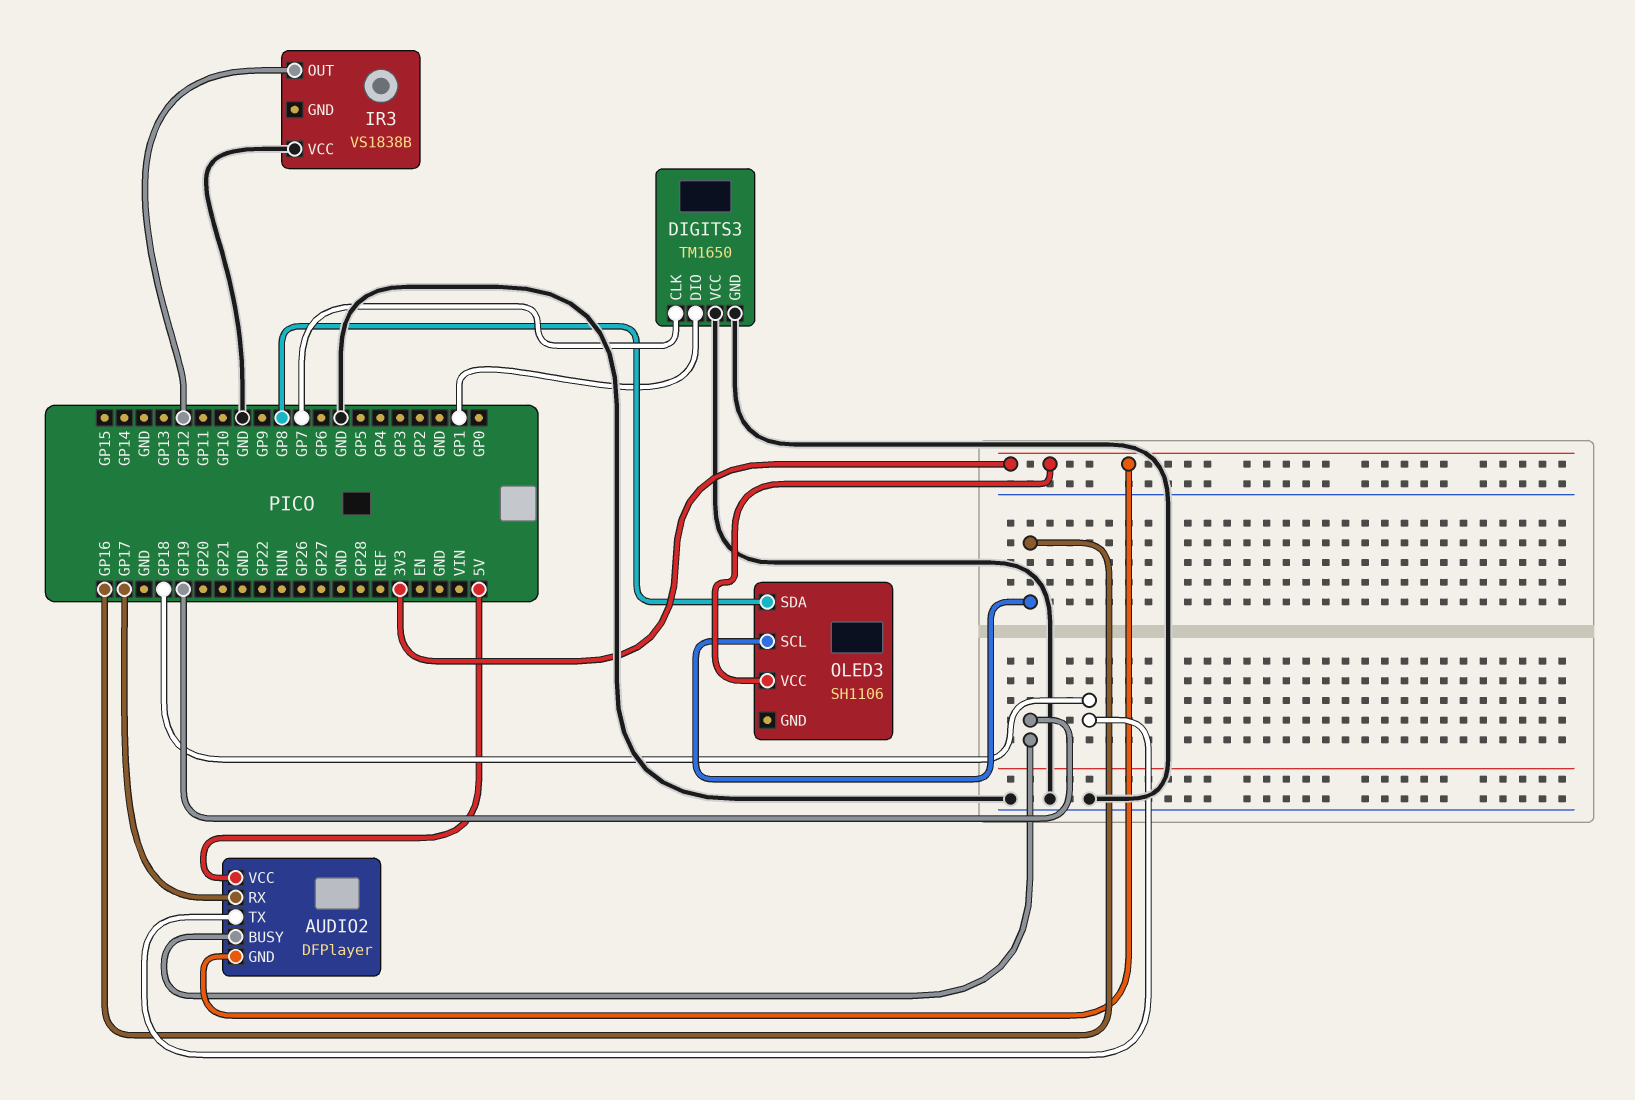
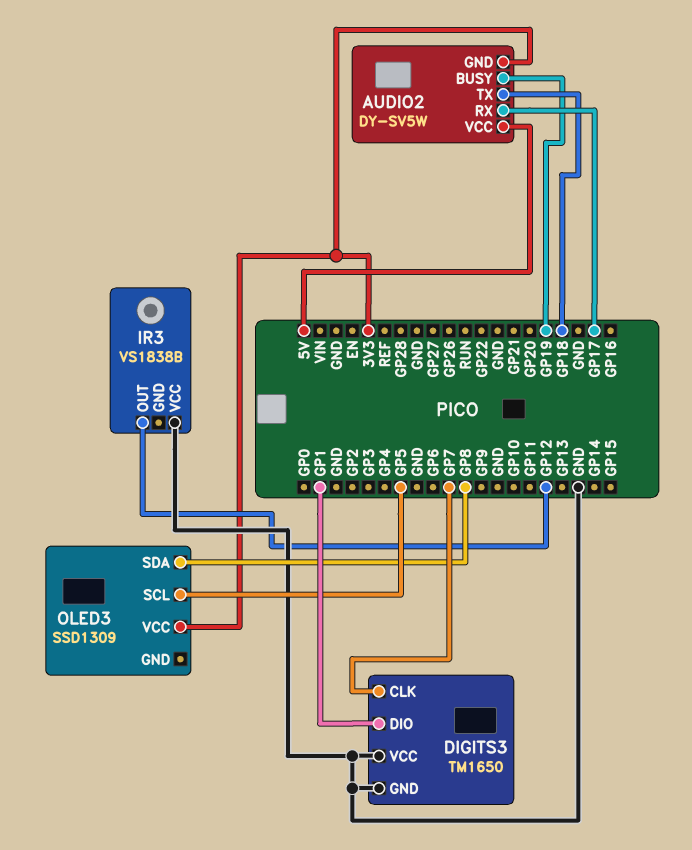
AUDIO2: DFPlayer -> DY-SV5W
OLED3: SH1106 -> SSD1309
OLED3 pin SCL: GP16 -> GP5

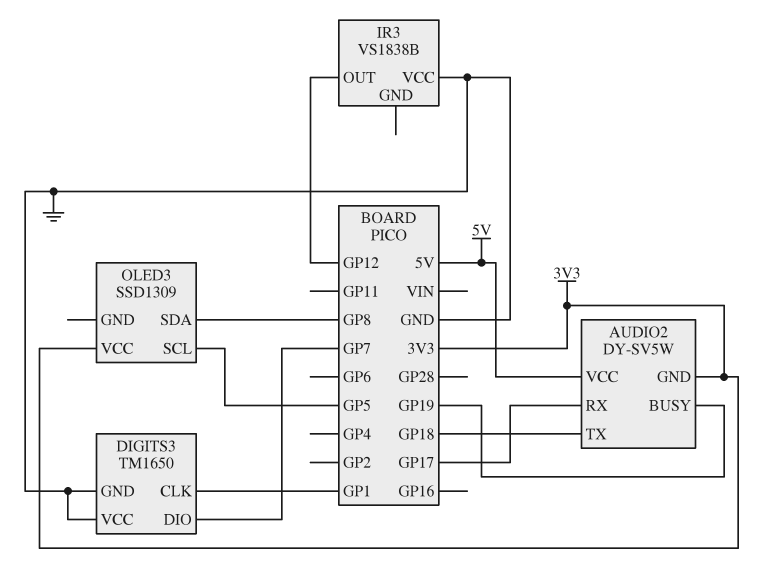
DIGITS3 pin CLK: GP7 -> GP1
DIGITS3 pin DIO: GP1 -> GP7

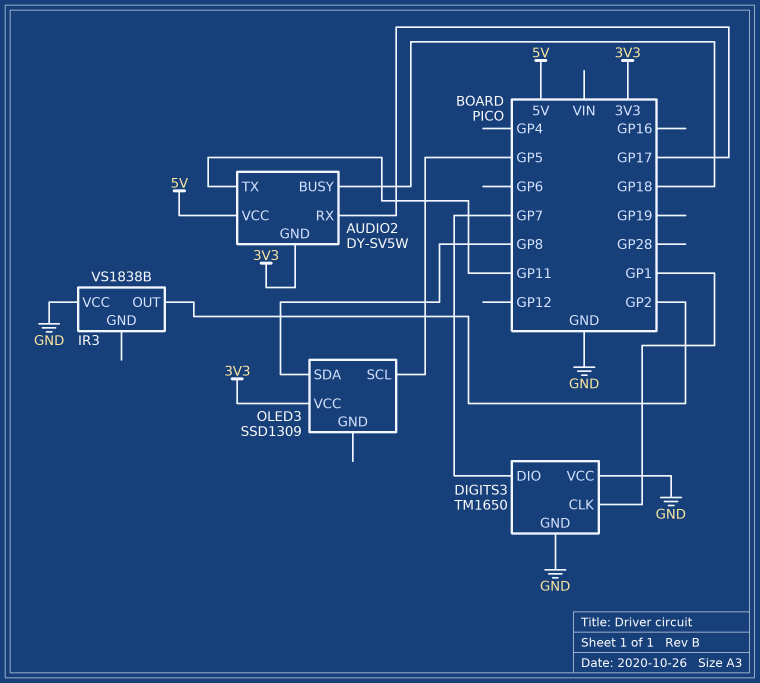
AUDIO2 pin BUSY: GP19 -> GP18
AUDIO2 pin TX: GP18 -> GP11
IR3 pin OUT: GP12 -> GP2

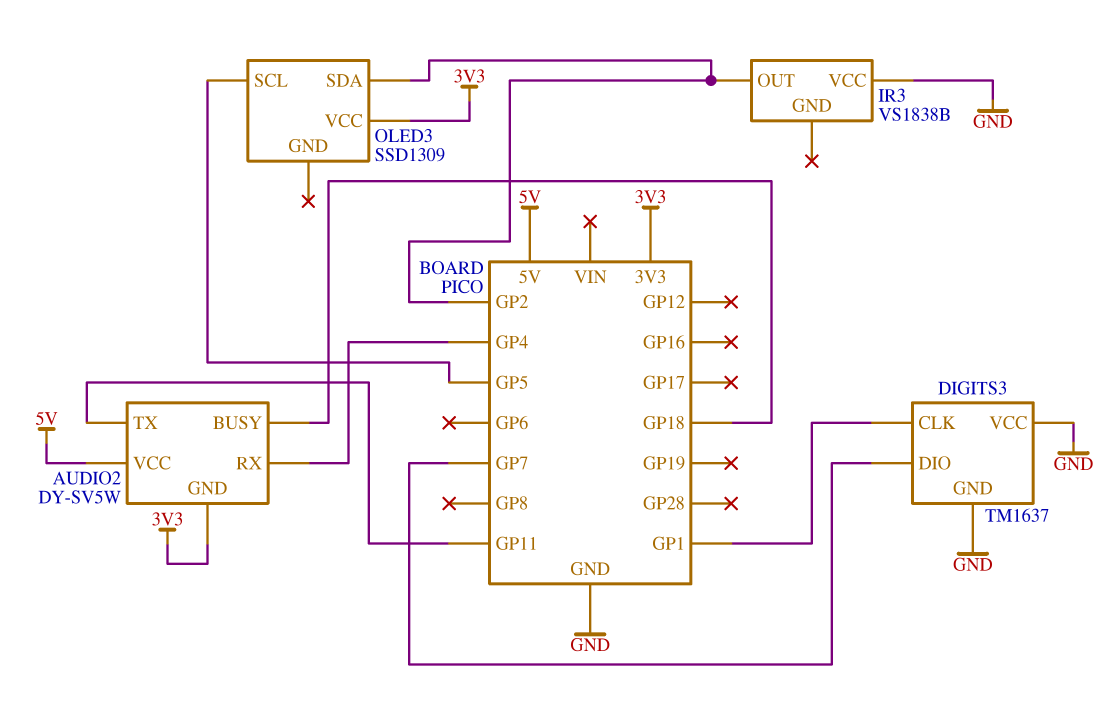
AUDIO2 pin RX: GP17 -> GP4
DIGITS3: TM1650 -> TM1637
OLED3 pin SDA: GP8 -> GP2

